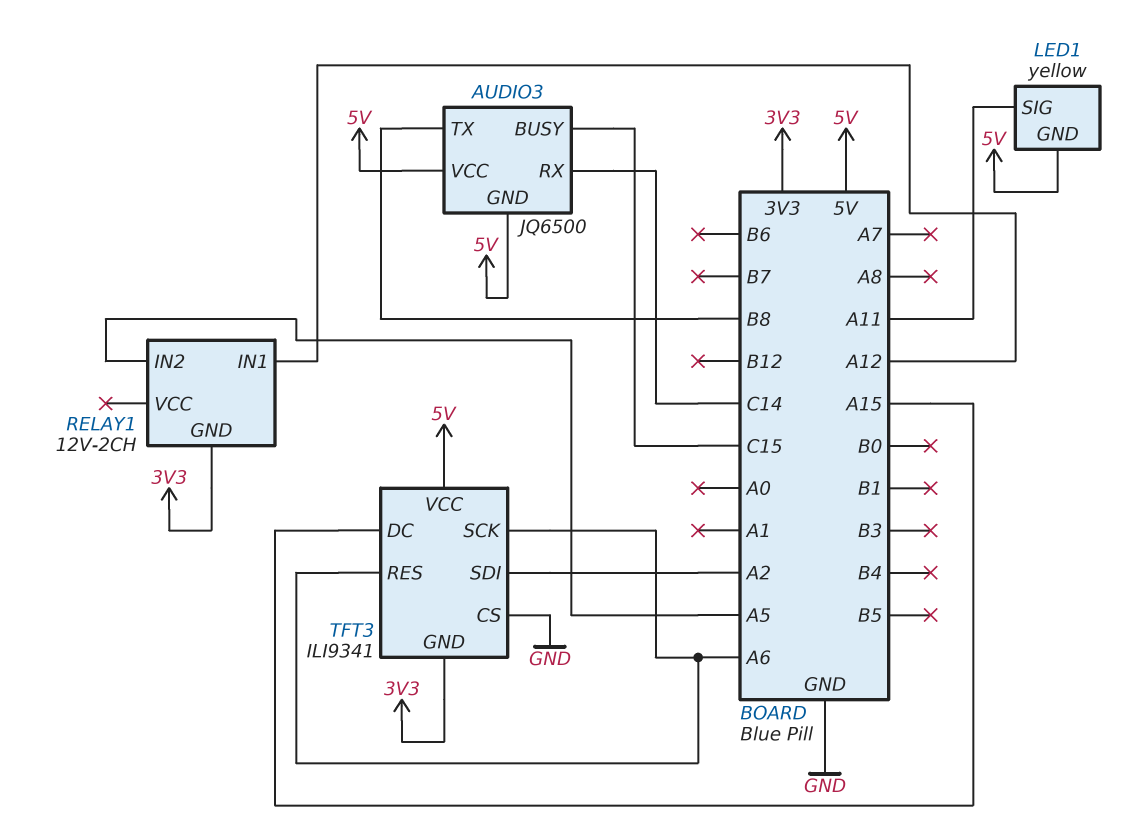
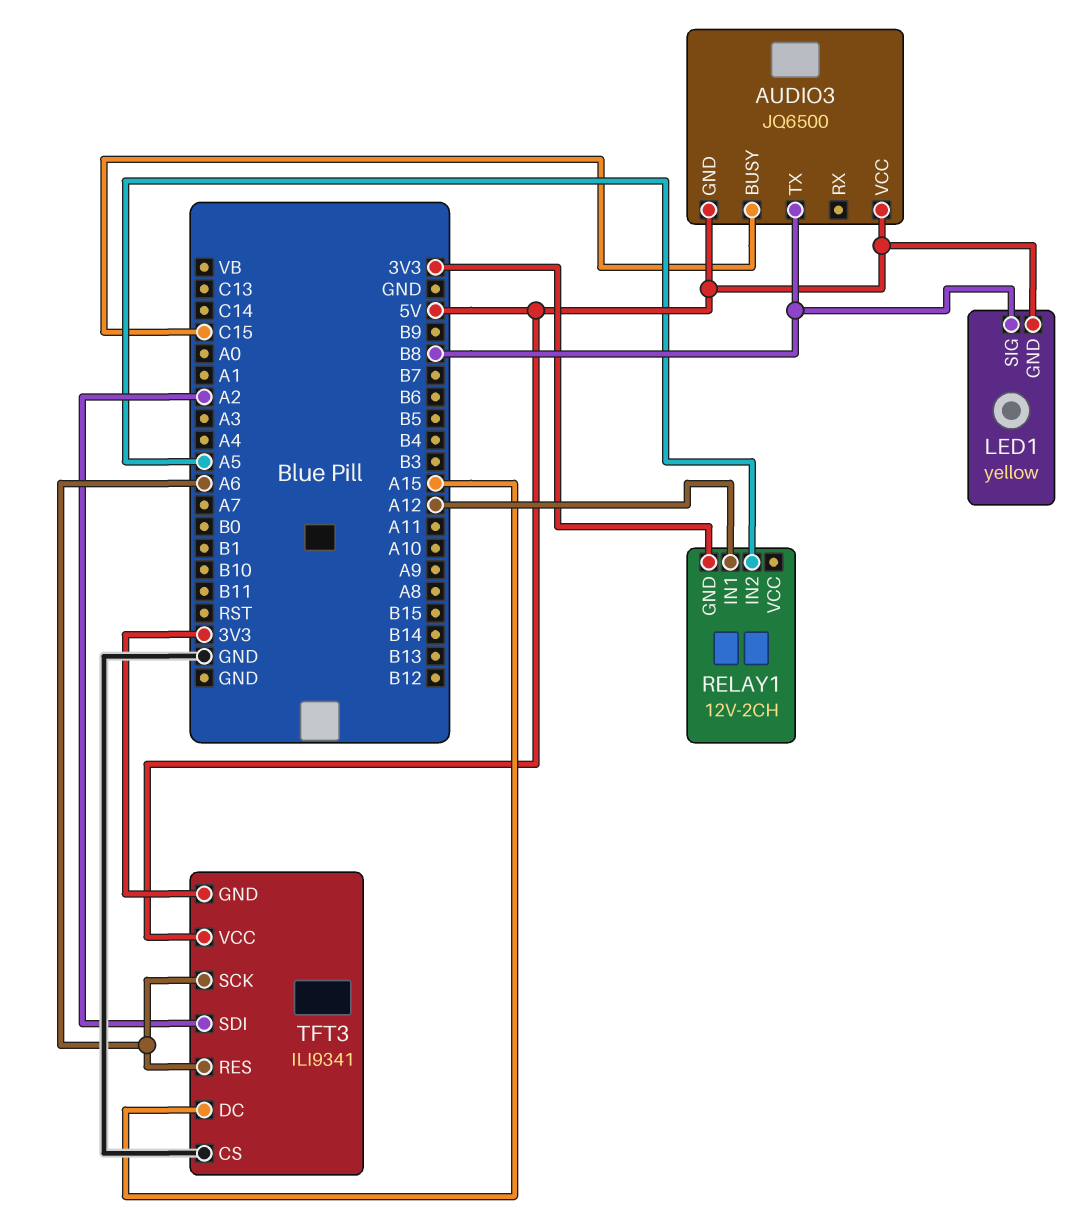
AUDIO3 pin RX: C14 -> none
LED1 pin SIG: A11 -> B8

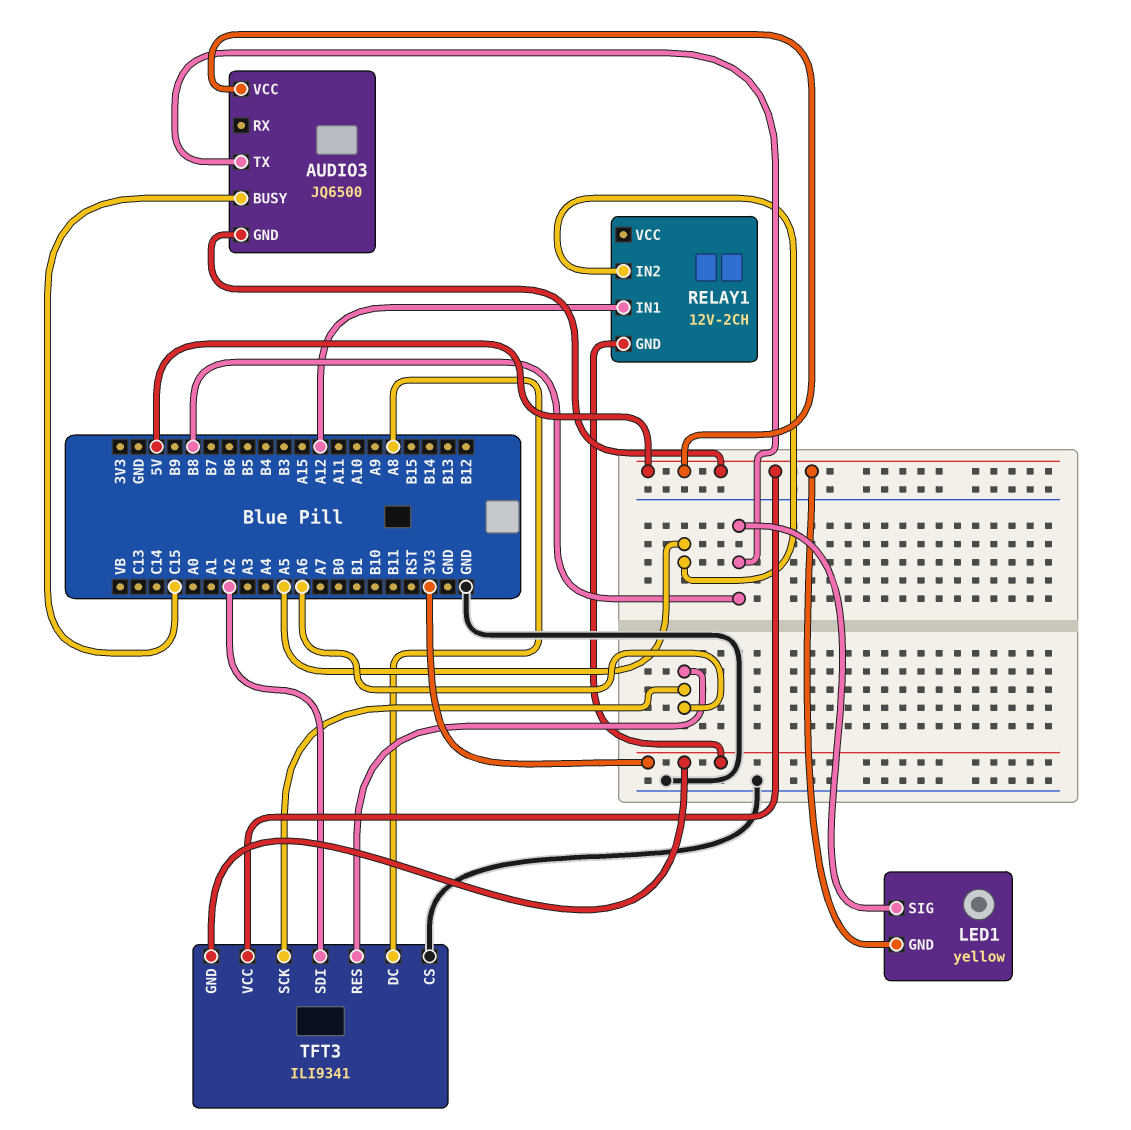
TFT3 pin DC: A15 -> A8

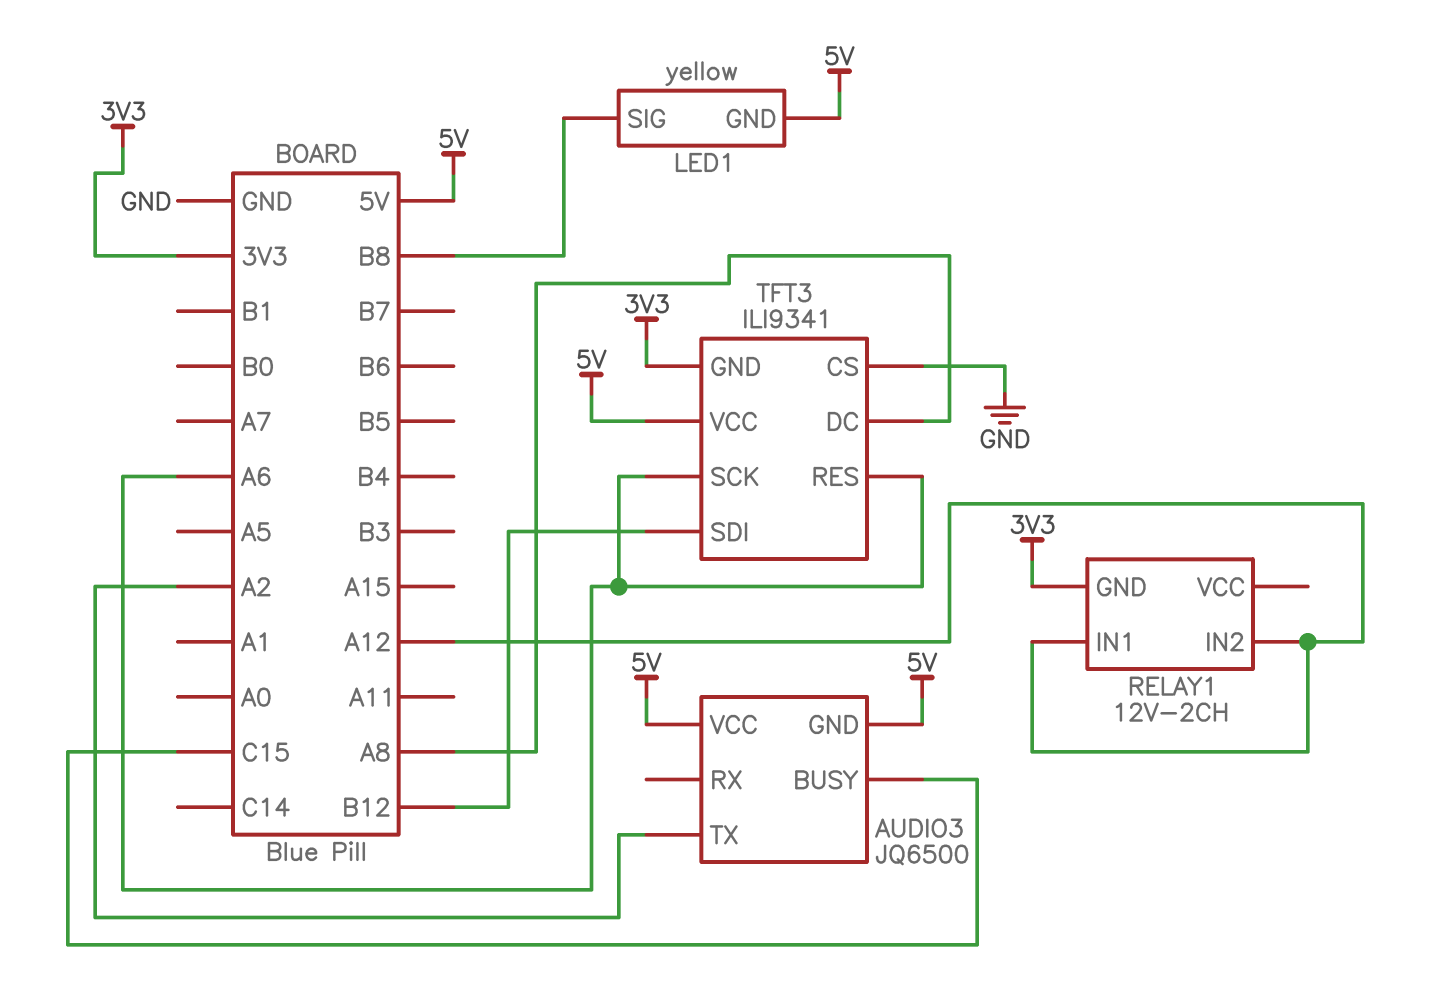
AUDIO3 pin TX: B8 -> A2
RELAY1 pin IN2: A5 -> A12
TFT3 pin SDI: A2 -> B12

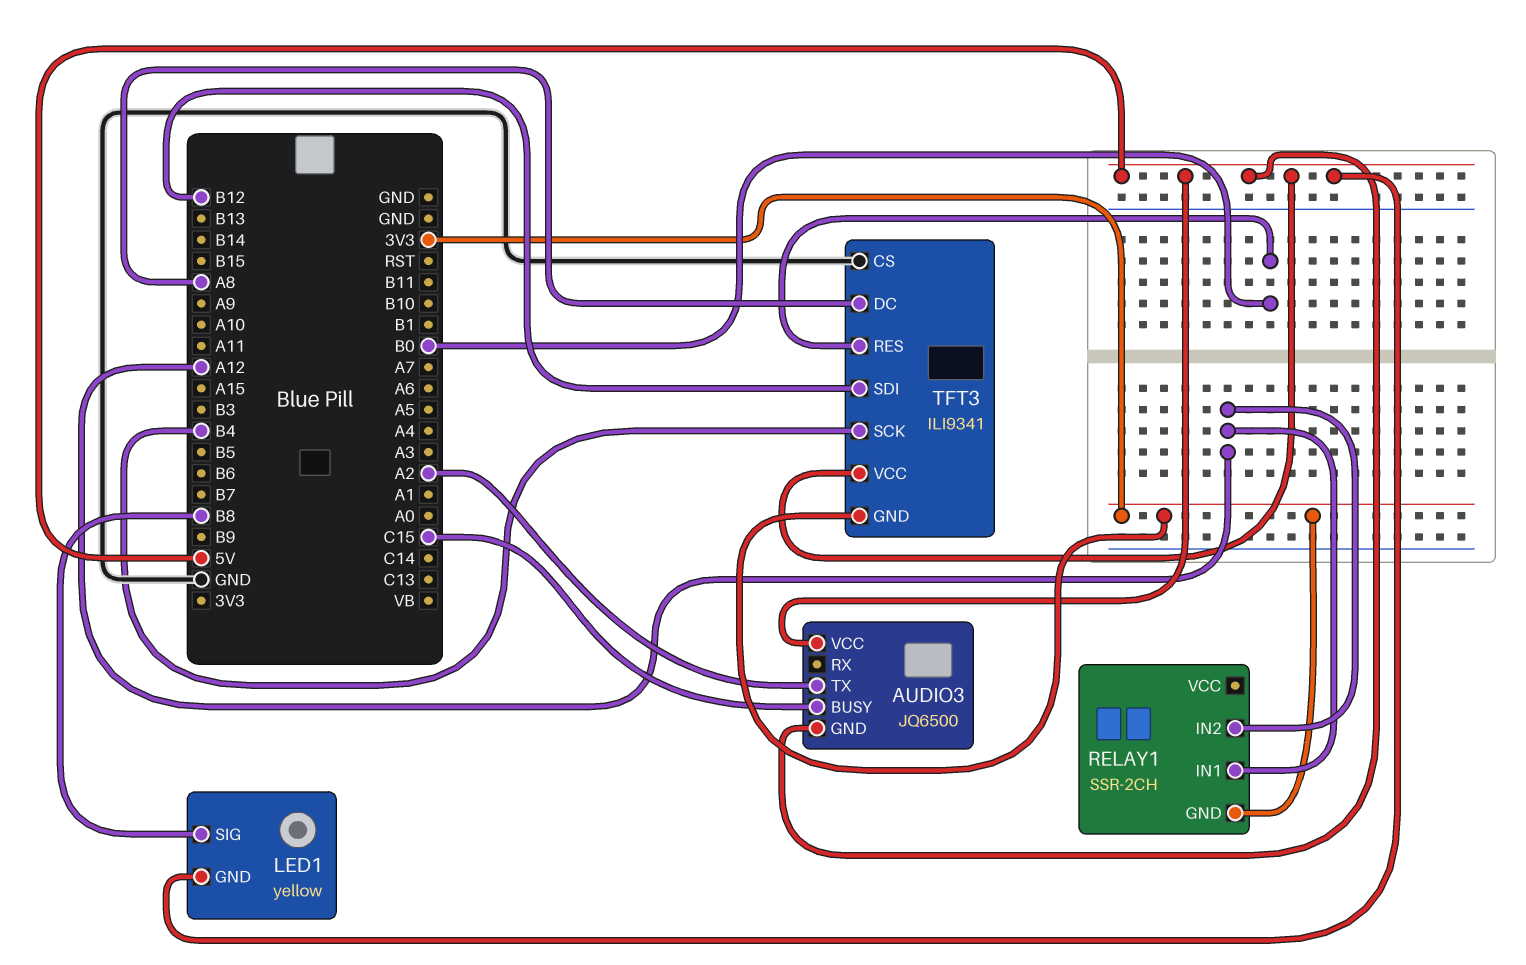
RELAY1: 12V-2CH -> SSR-2CH
TFT3 pin RES: A6 -> B0
TFT3 pin SCK: A6 -> B4

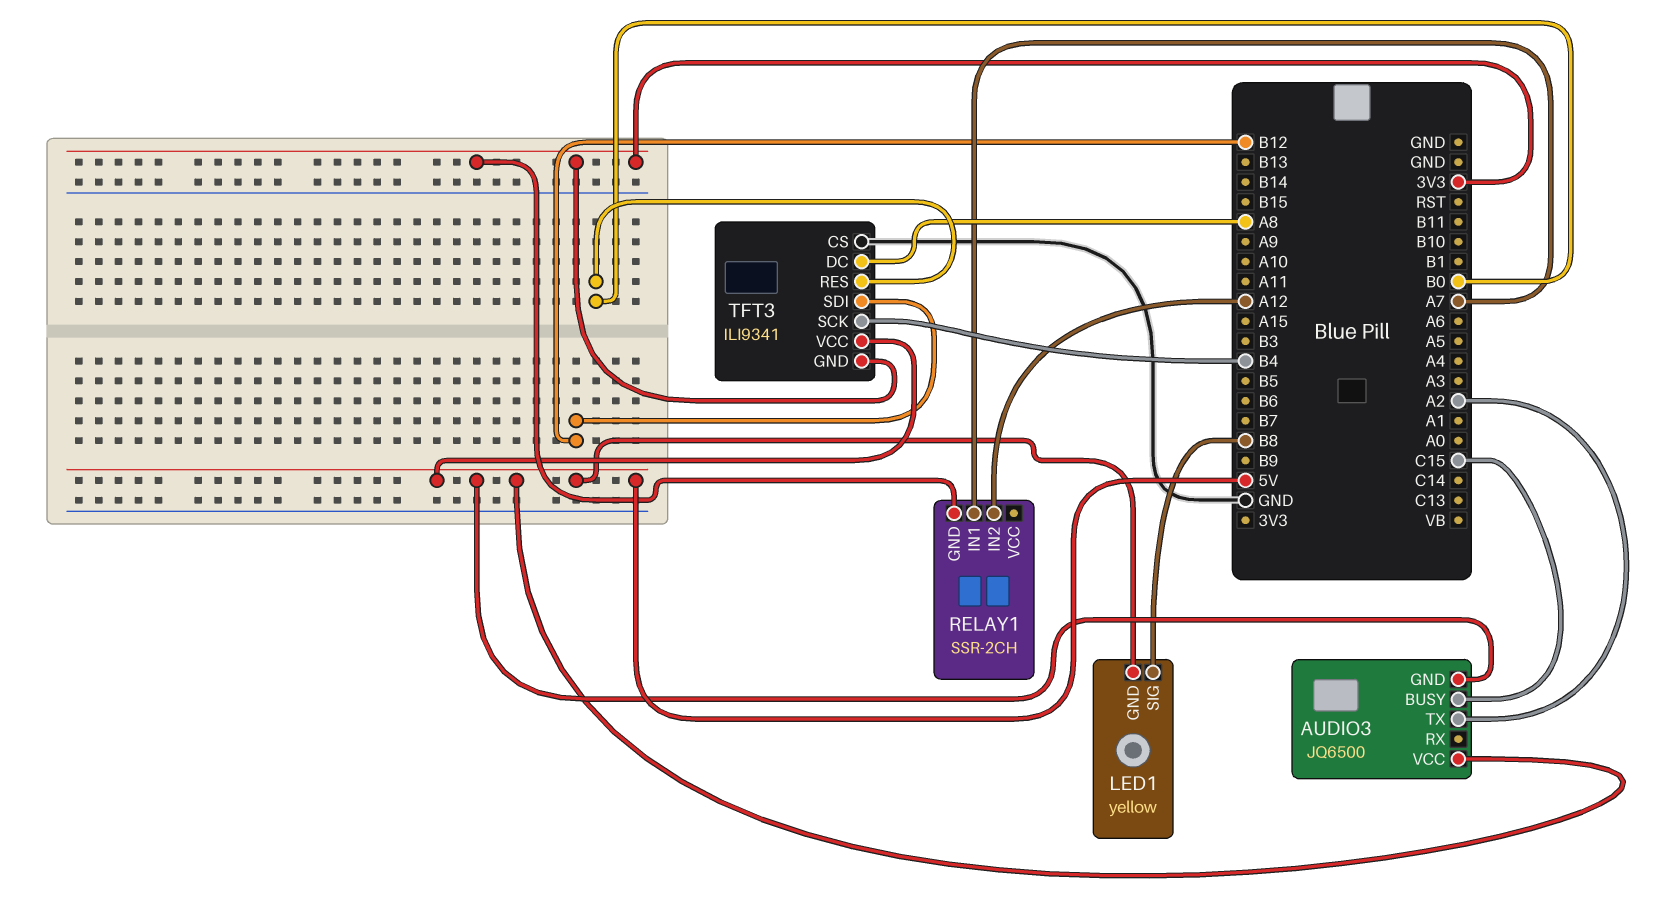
RELAY1 pin IN1: A12 -> A7

